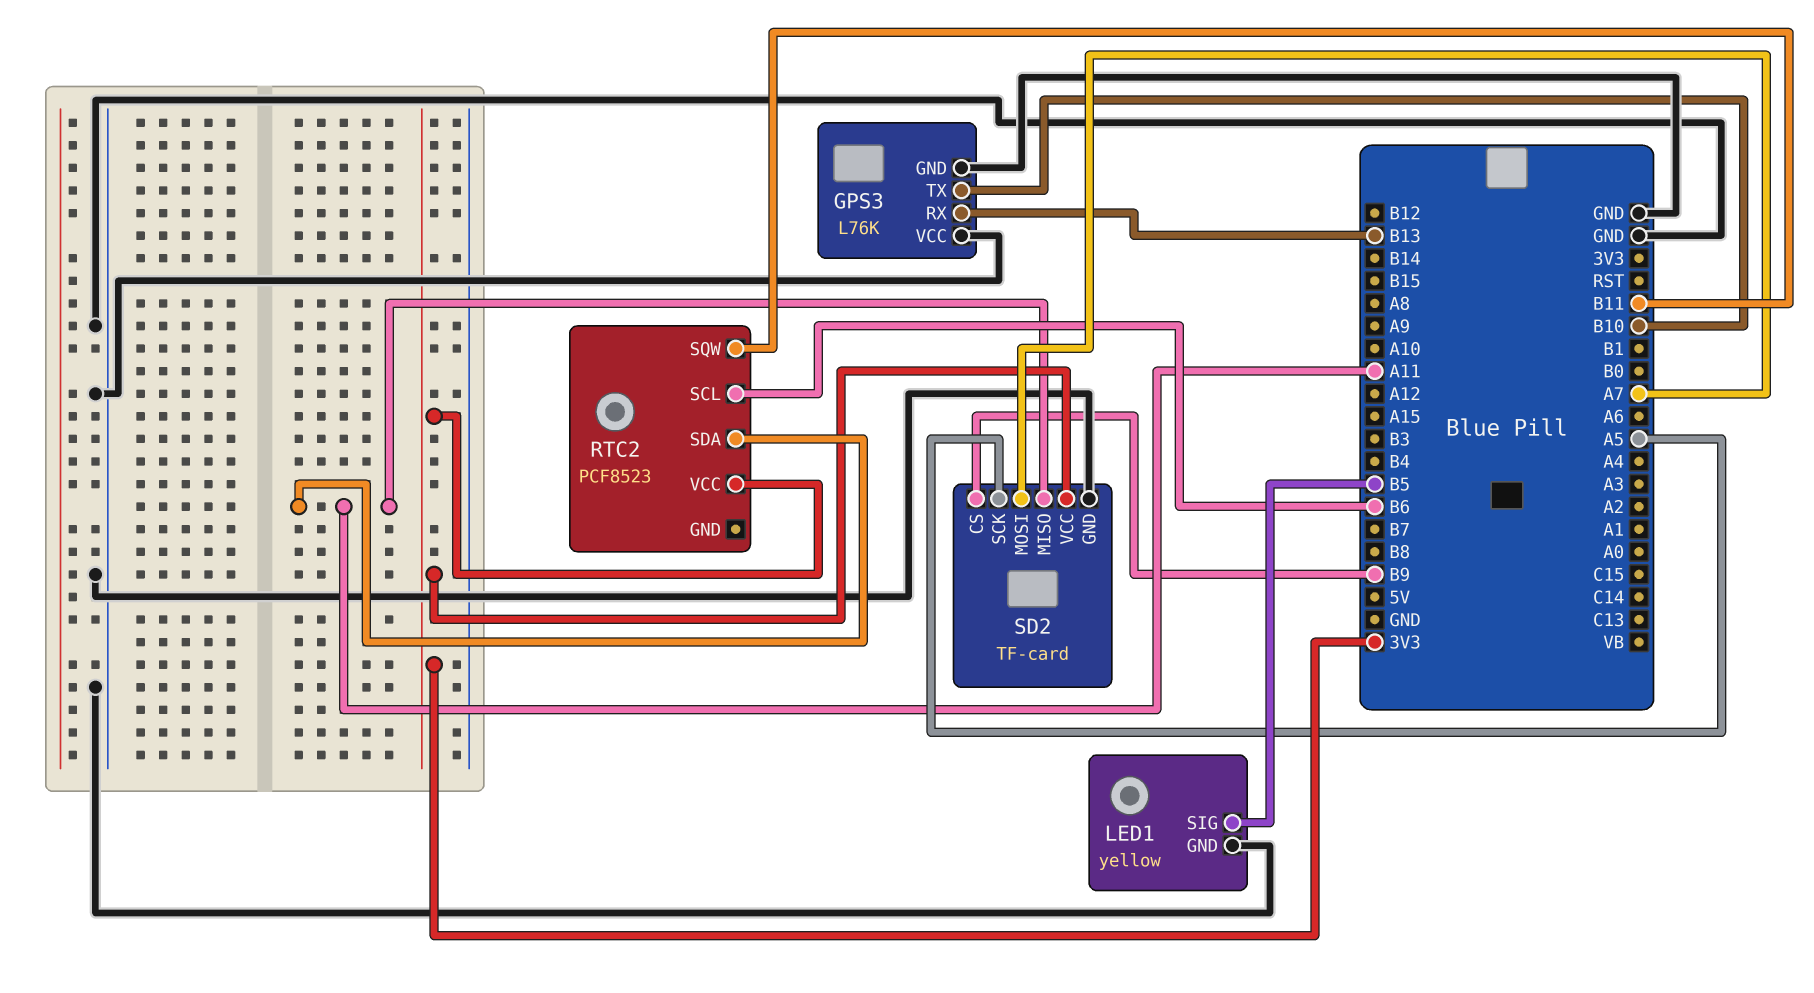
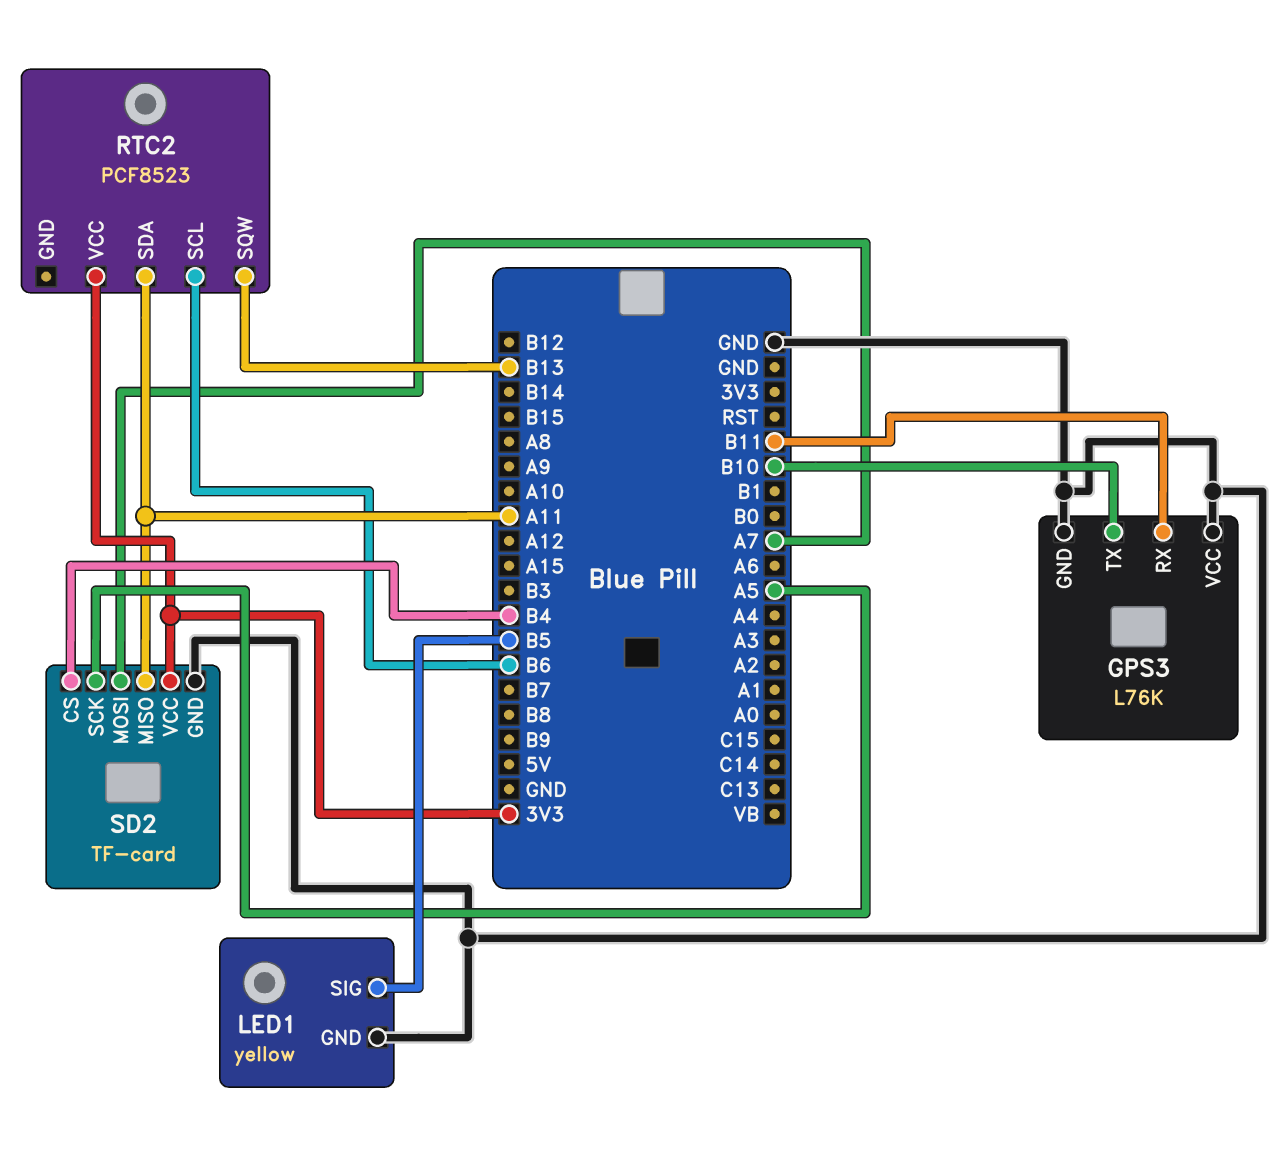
GPS3 pin RX: B13 -> B11
RTC2 pin SQW: B11 -> B13
SD2 pin CS: B9 -> B4

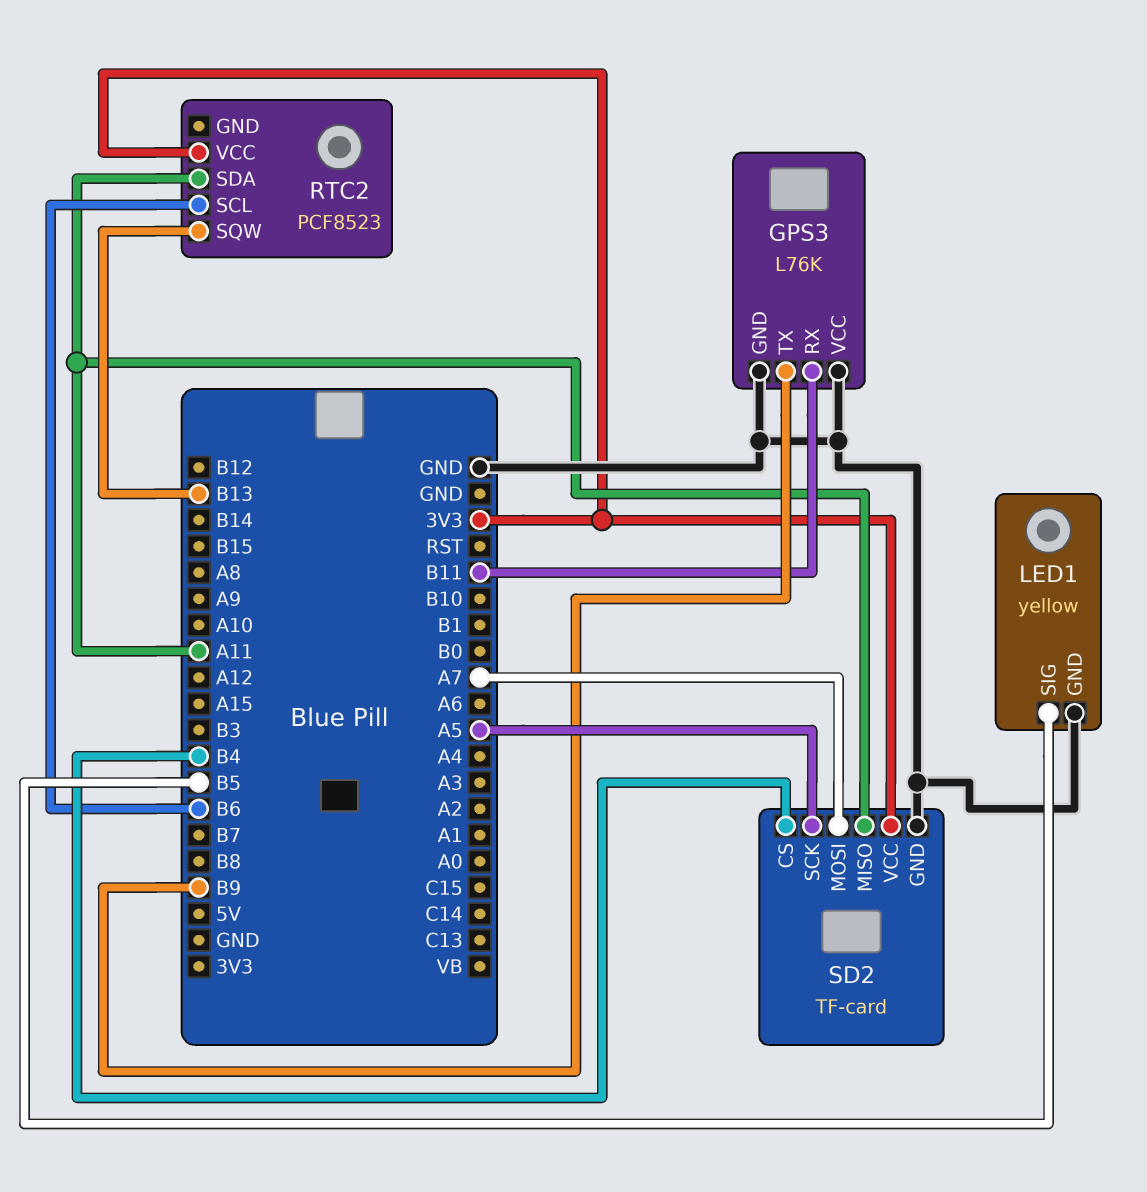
GPS3 pin TX: B10 -> B9

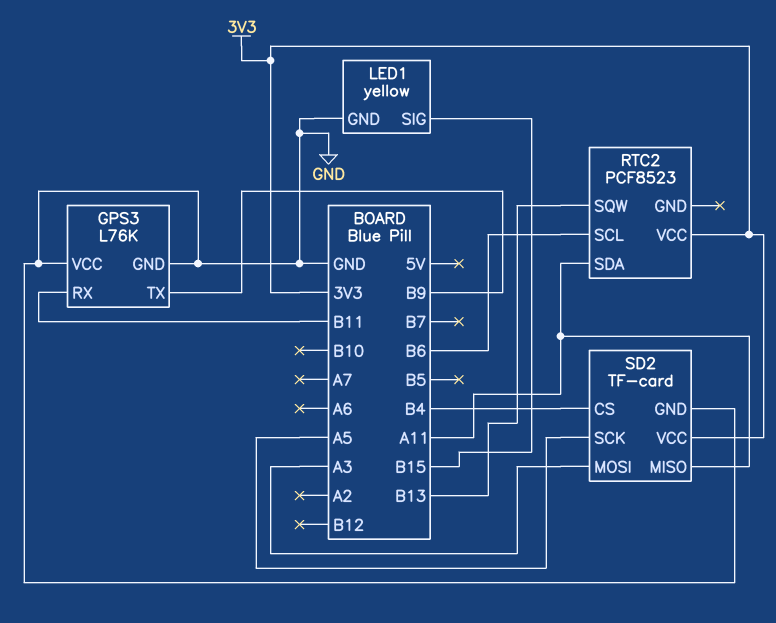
LED1 pin SIG: B5 -> B15
SD2 pin MOSI: A7 -> A3

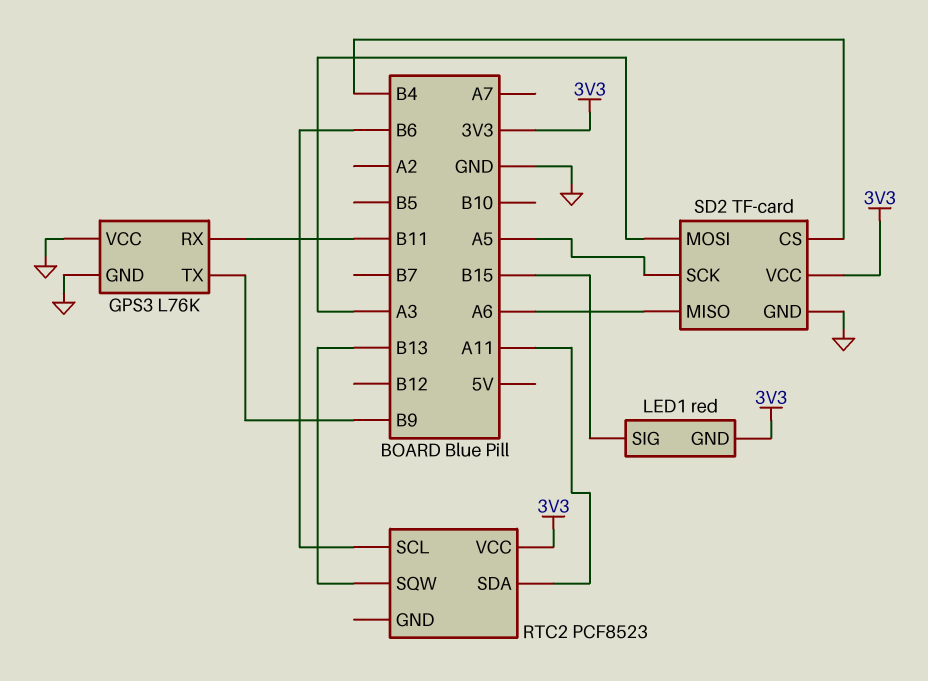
LED1: yellow -> red
LED1 pin GND: GND -> 3V3
SD2 pin MISO: A11 -> A6

